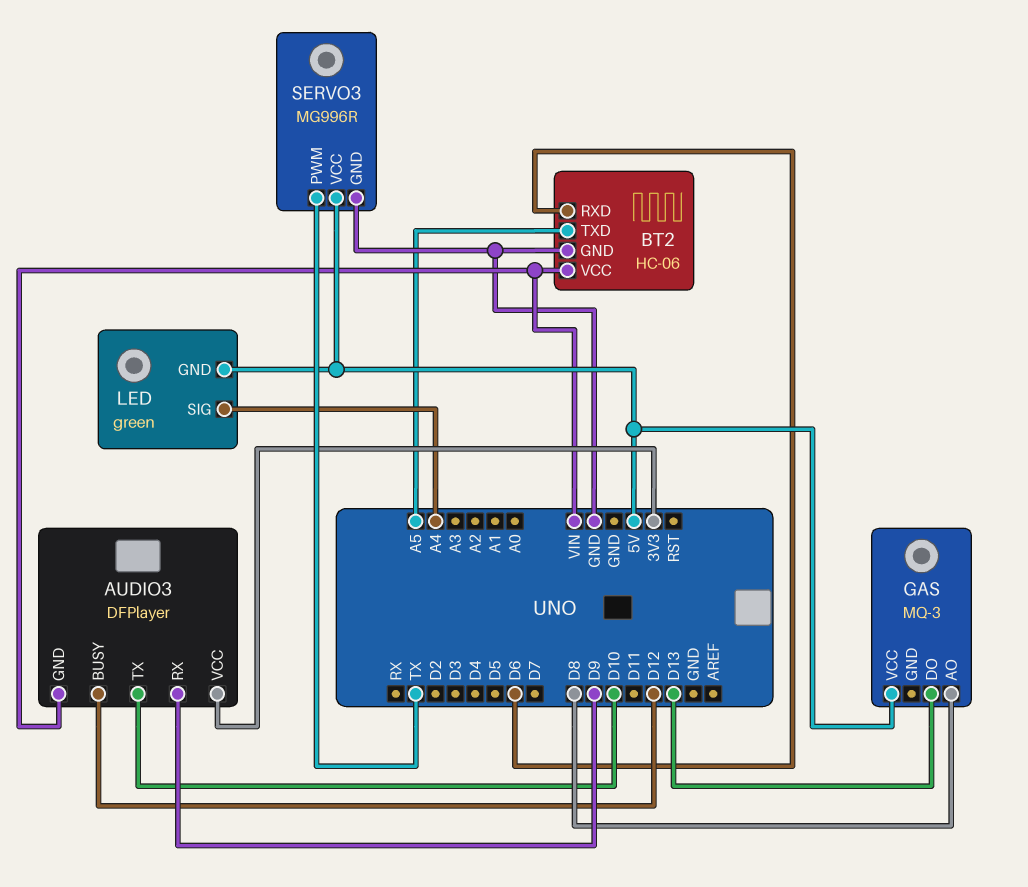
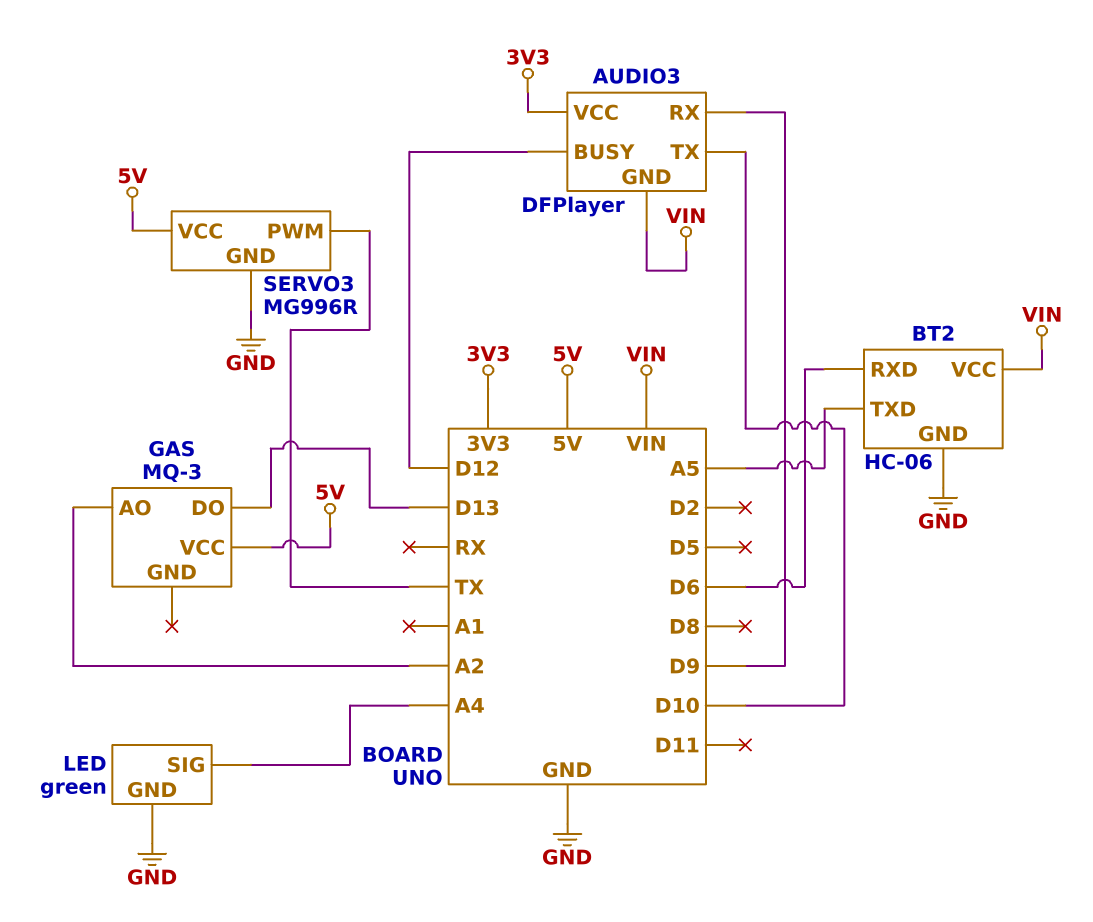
GAS pin AO: D8 -> A2
LED pin GND: 5V -> GND

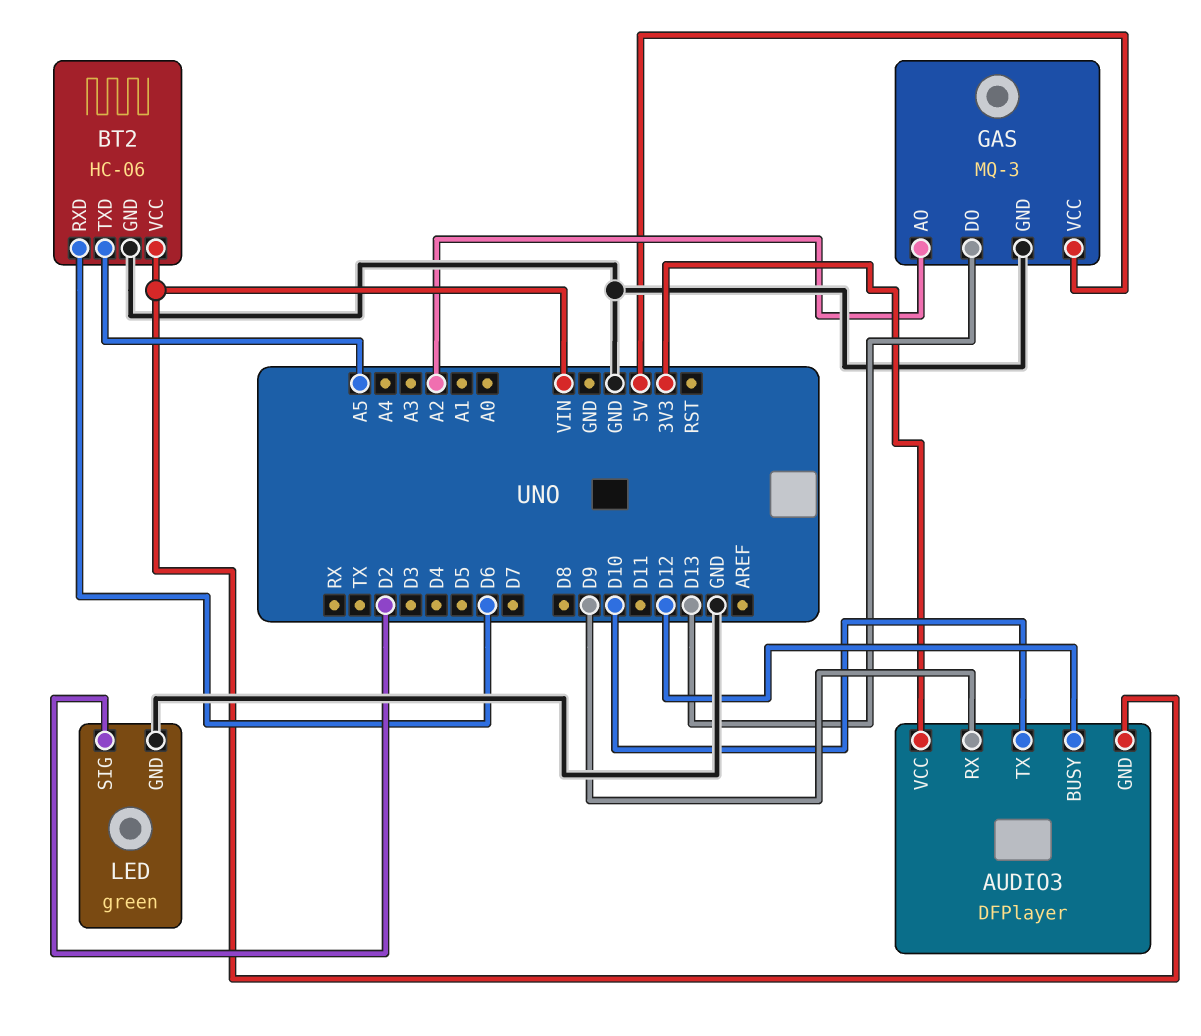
GAS pin GND: none -> GND
LED pin SIG: A4 -> D2
SERVO3: MG996R -> none
SERVO3 pin GND: GND -> none
SERVO3 pin PWM: TX -> none
SERVO3 pin VCC: 5V -> none

